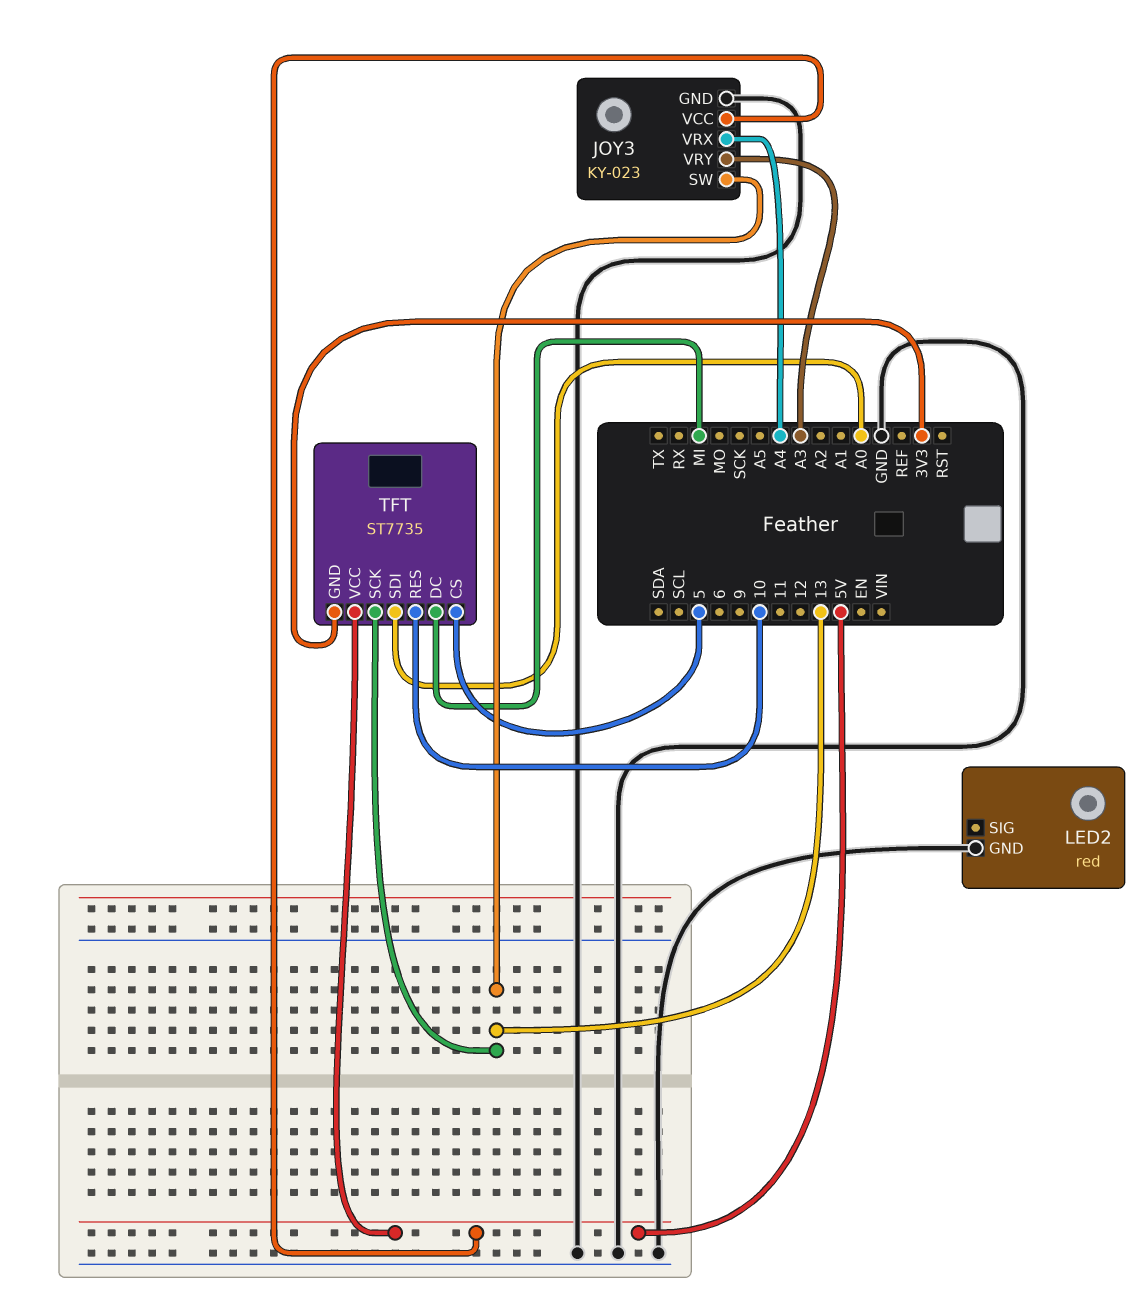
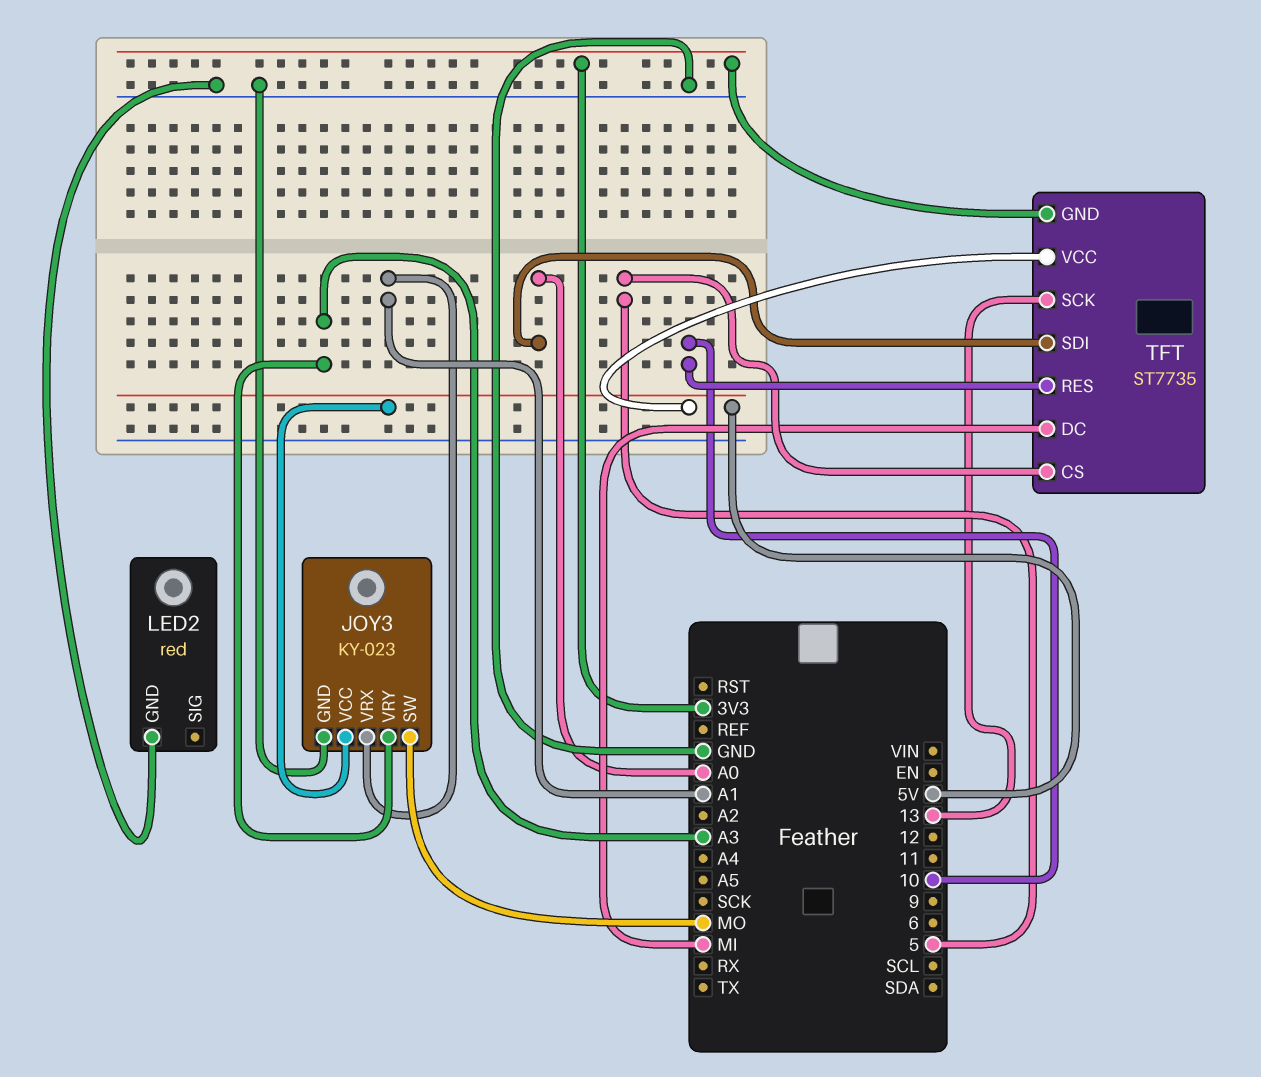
JOY3 pin SW: 13 -> MO
JOY3 pin VRX: A4 -> A1

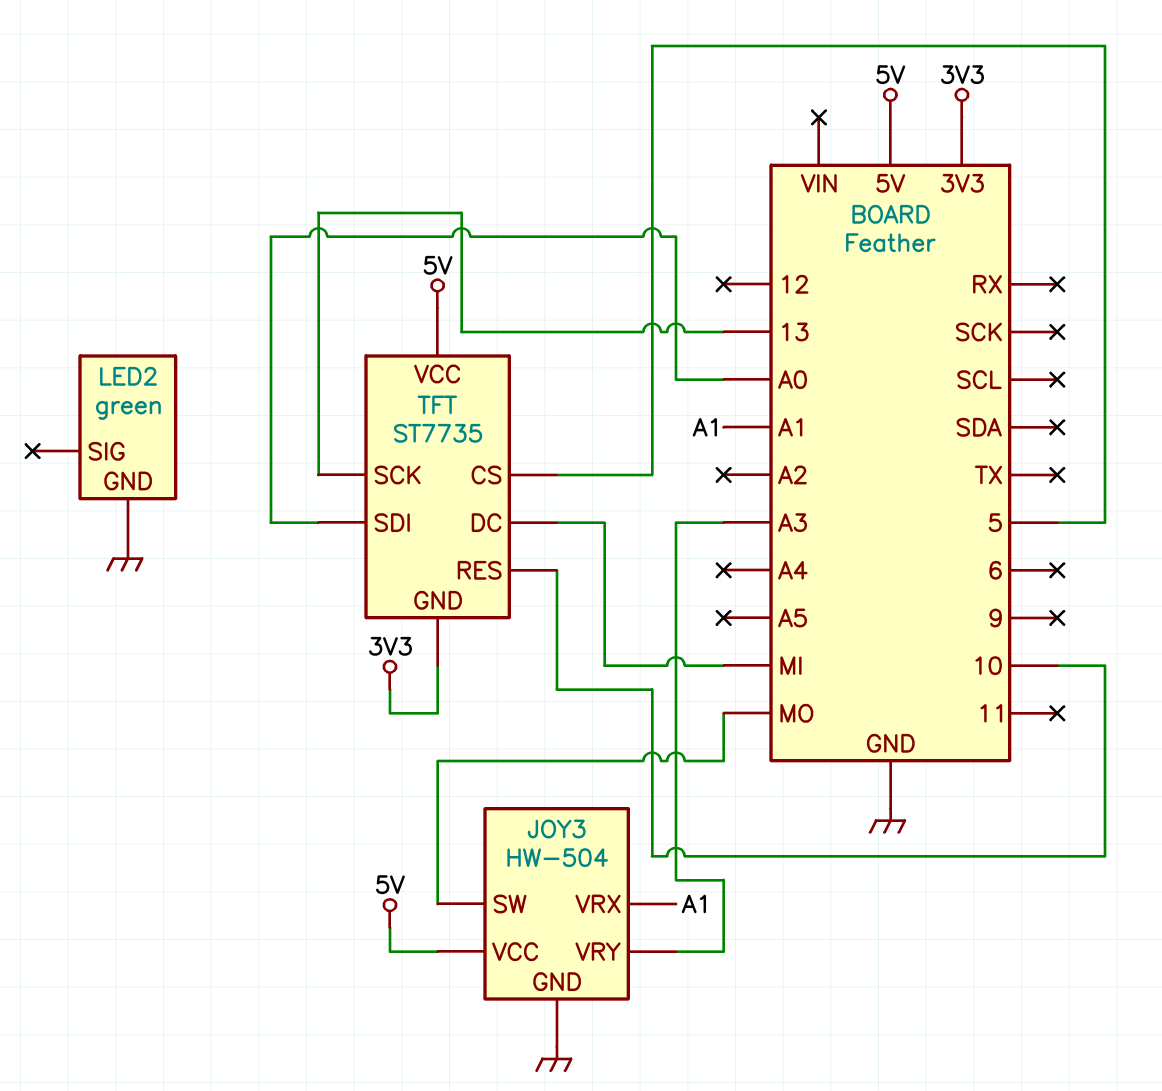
JOY3: KY-023 -> HW-504
LED2: red -> green

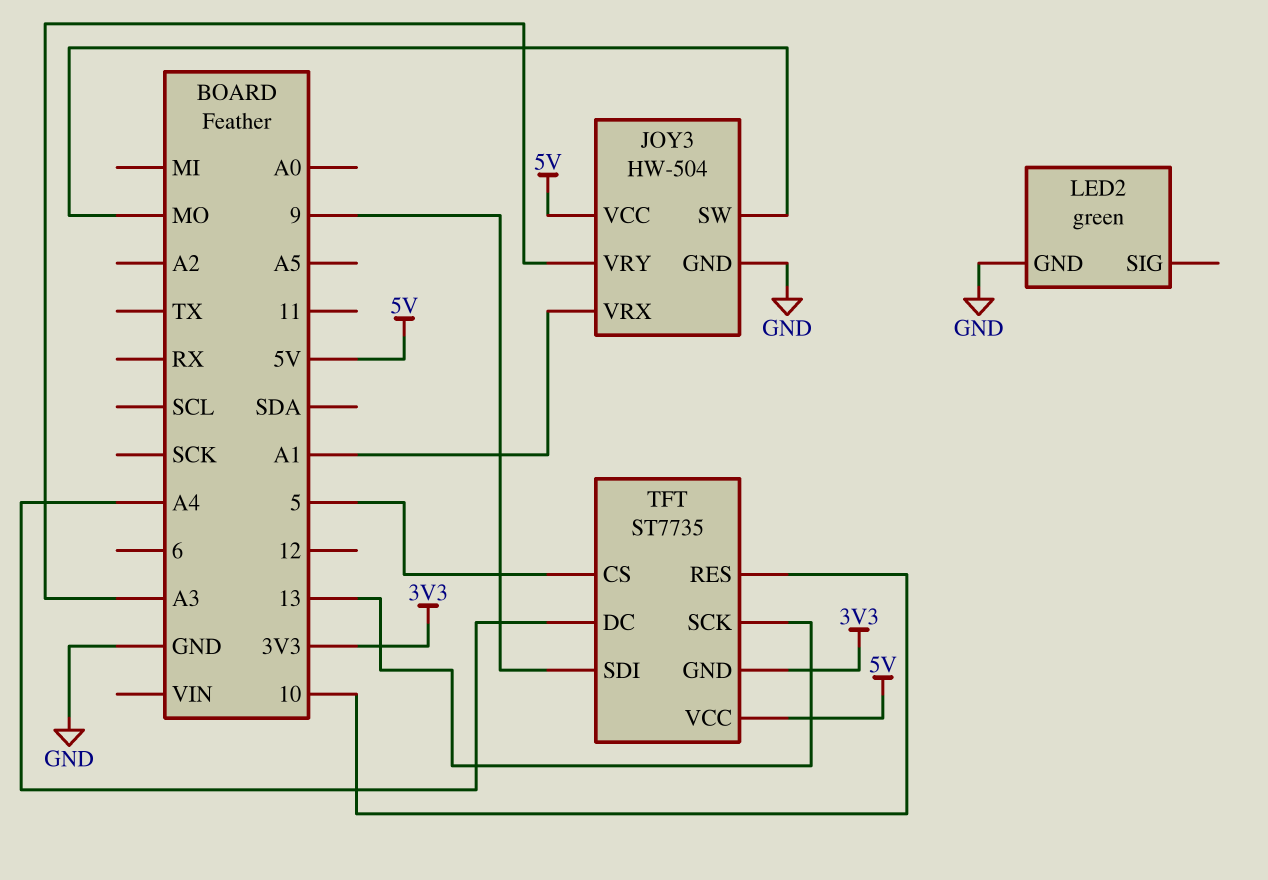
TFT pin DC: MI -> A4
TFT pin SDI: A0 -> 9

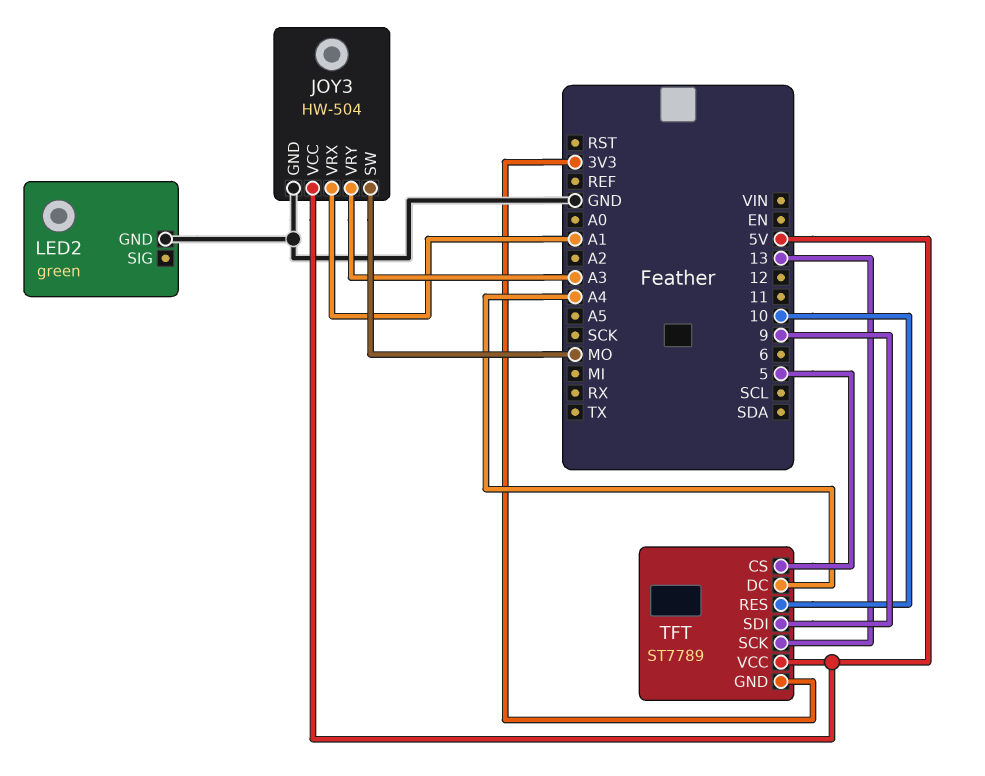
TFT: ST7735 -> ST7789

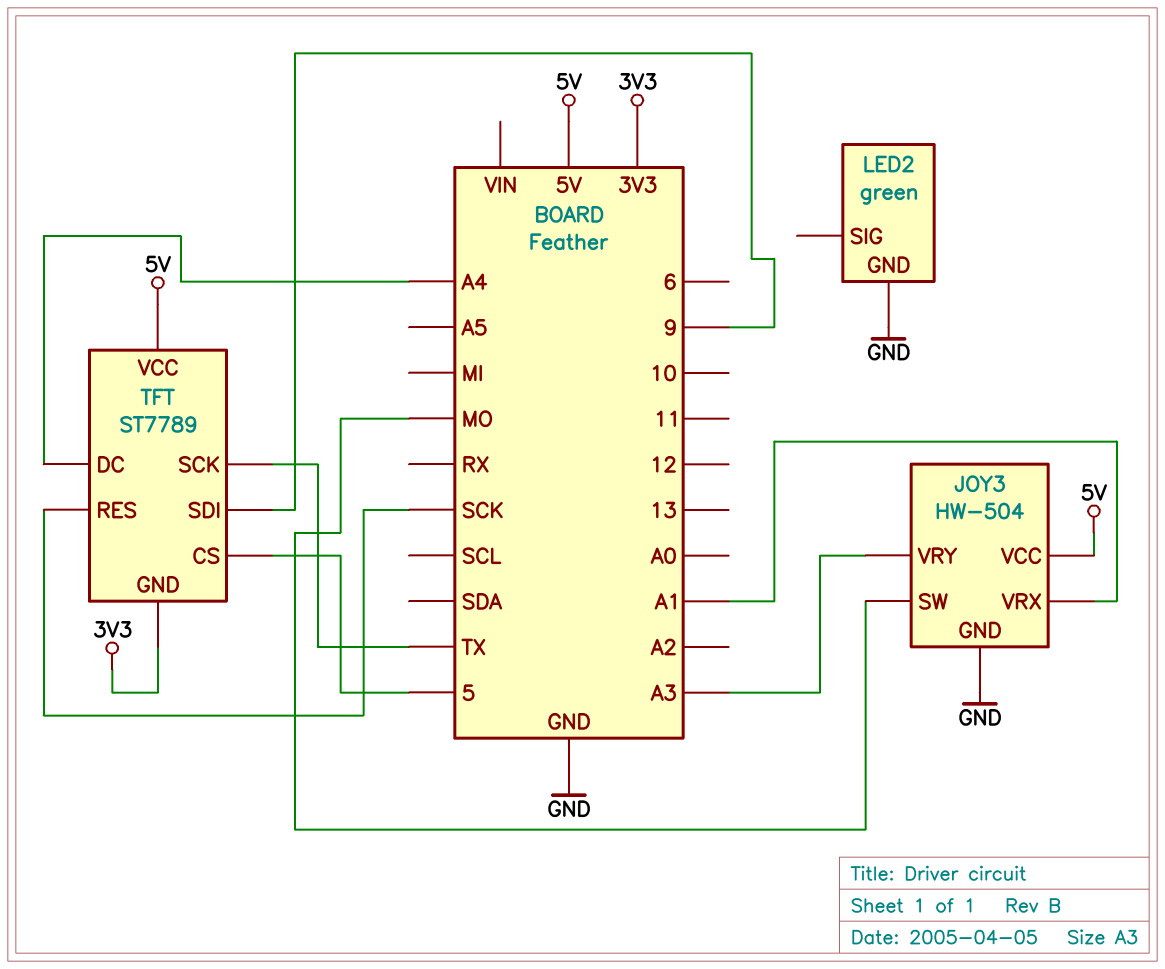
TFT pin RES: 10 -> SCK
TFT pin SCK: 13 -> TX

